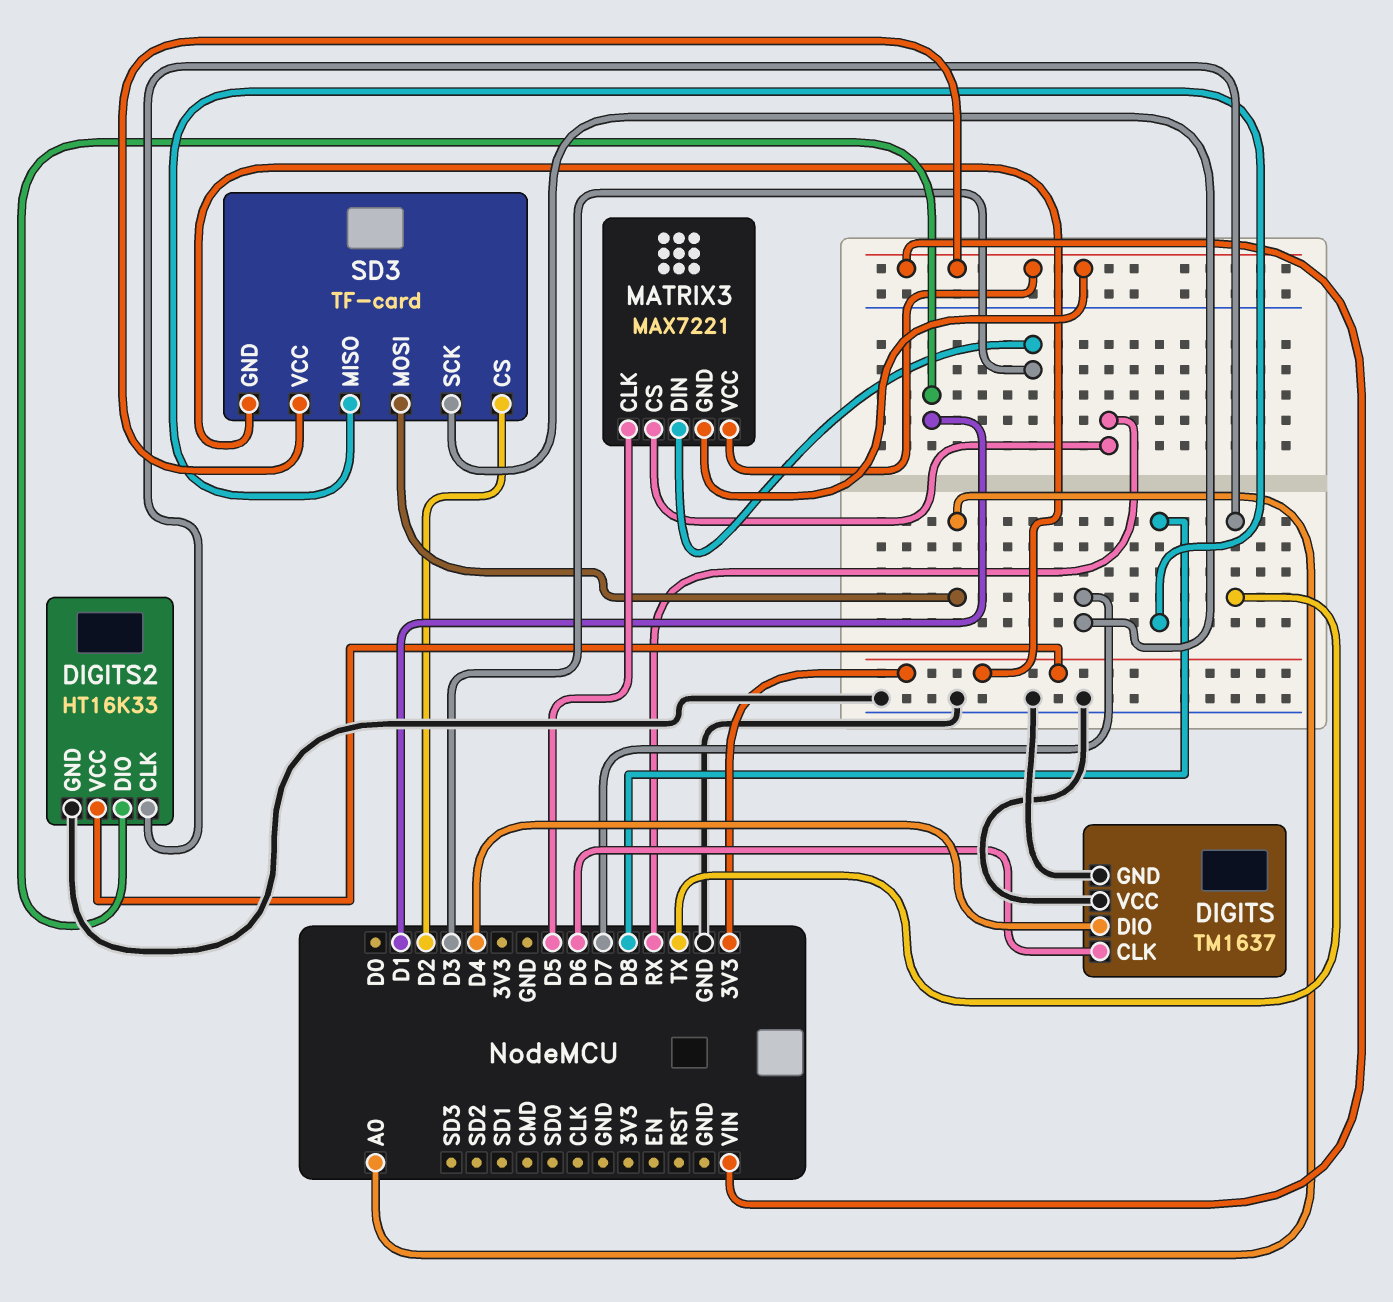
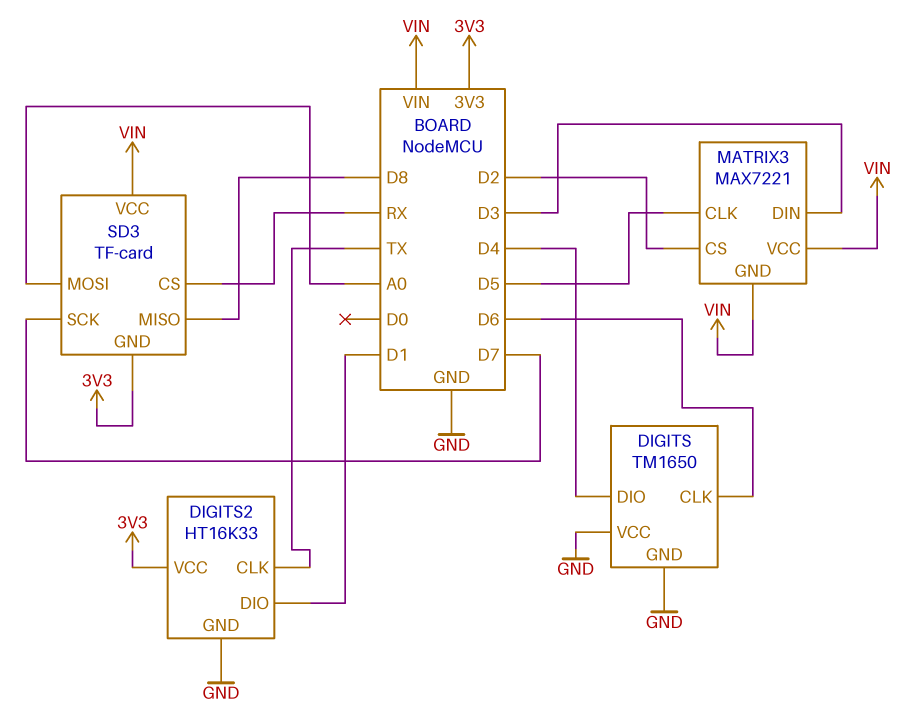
DIGITS: TM1637 -> TM1650
MATRIX3 pin CS: RX -> D2
SD3 pin CS: D2 -> RX

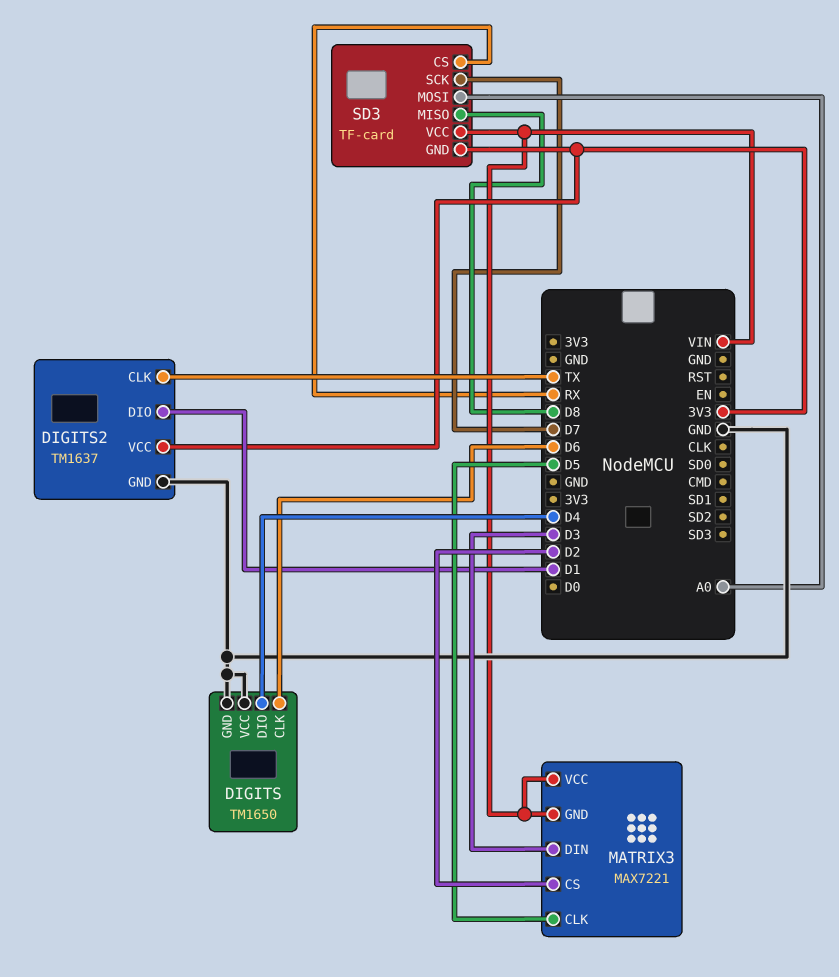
DIGITS2: HT16K33 -> TM1637

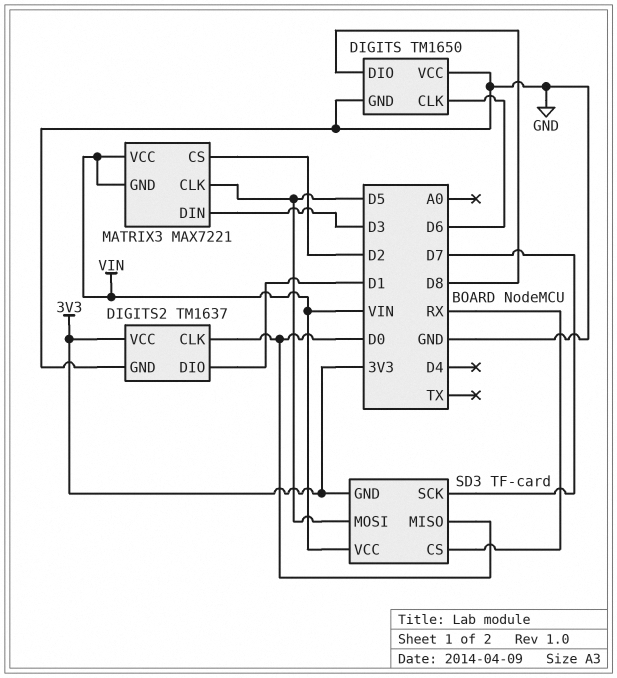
DIGITS pin DIO: D4 -> D8
DIGITS2 pin CLK: TX -> D0
SD3 pin MISO: D8 -> D0
SD3 pin MOSI: A0 -> D5

